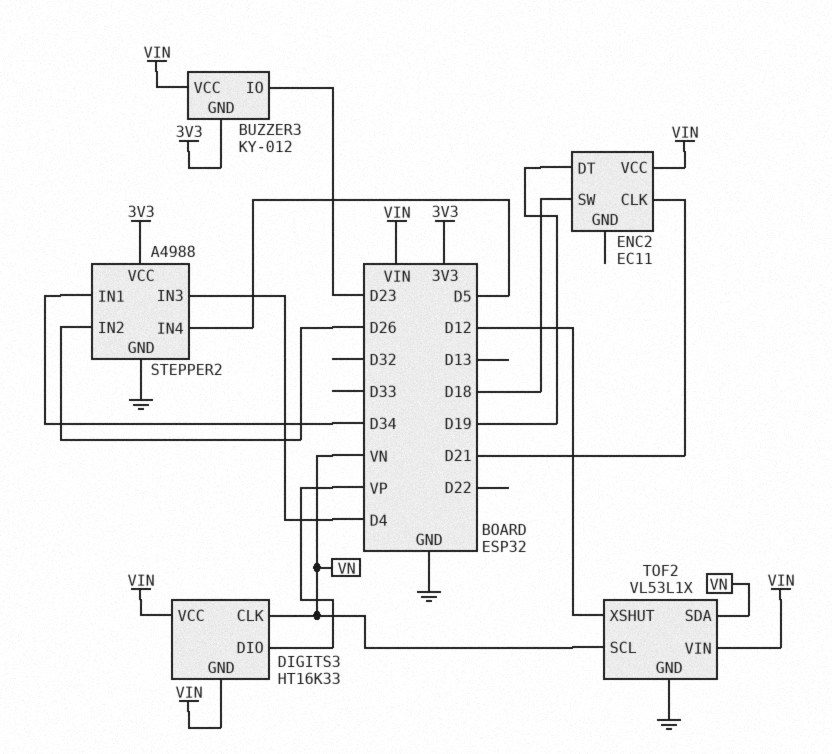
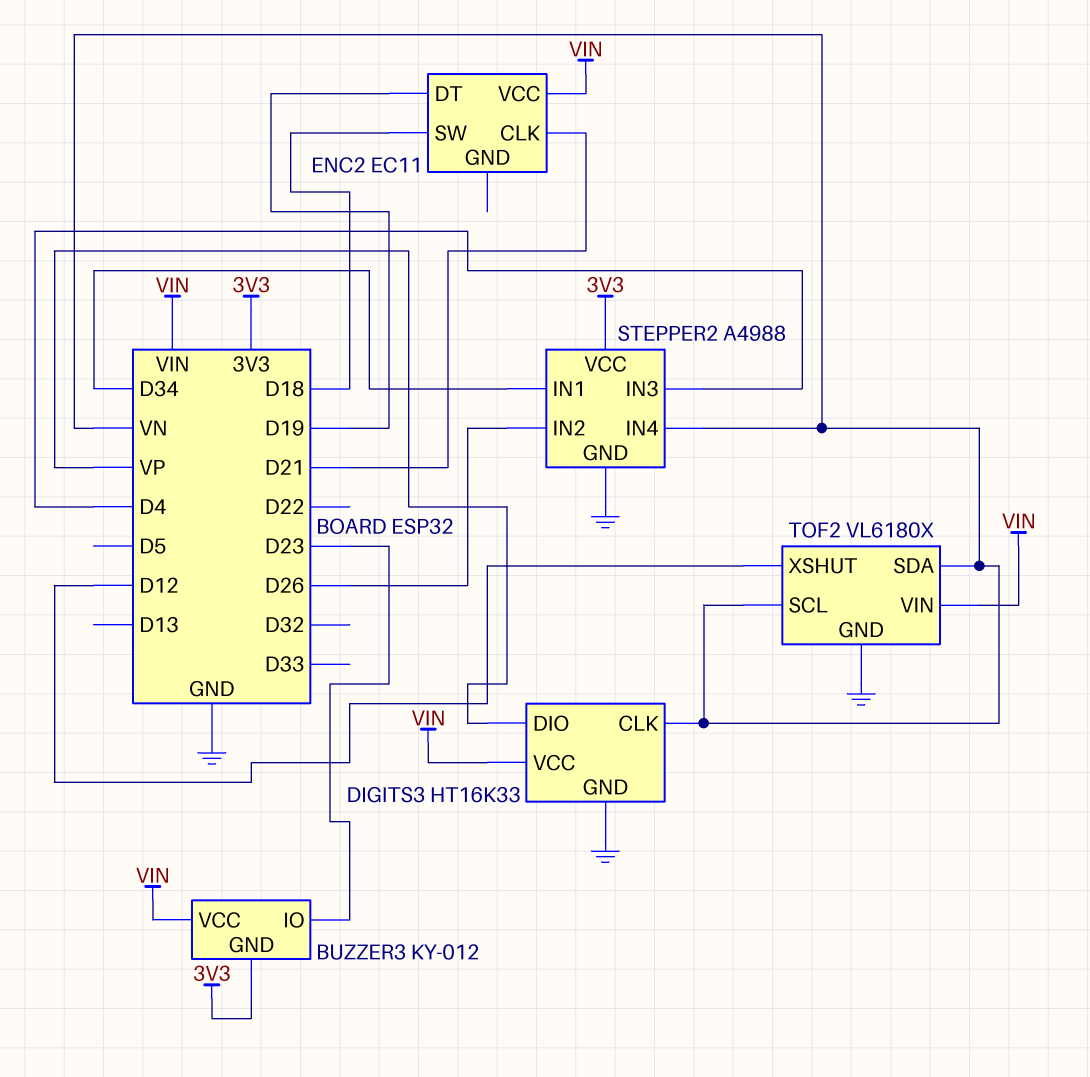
DIGITS3 pin GND: VIN -> GND
STEPPER2 pin IN4: D5 -> VN
TOF2: VL53L1X -> VL6180X

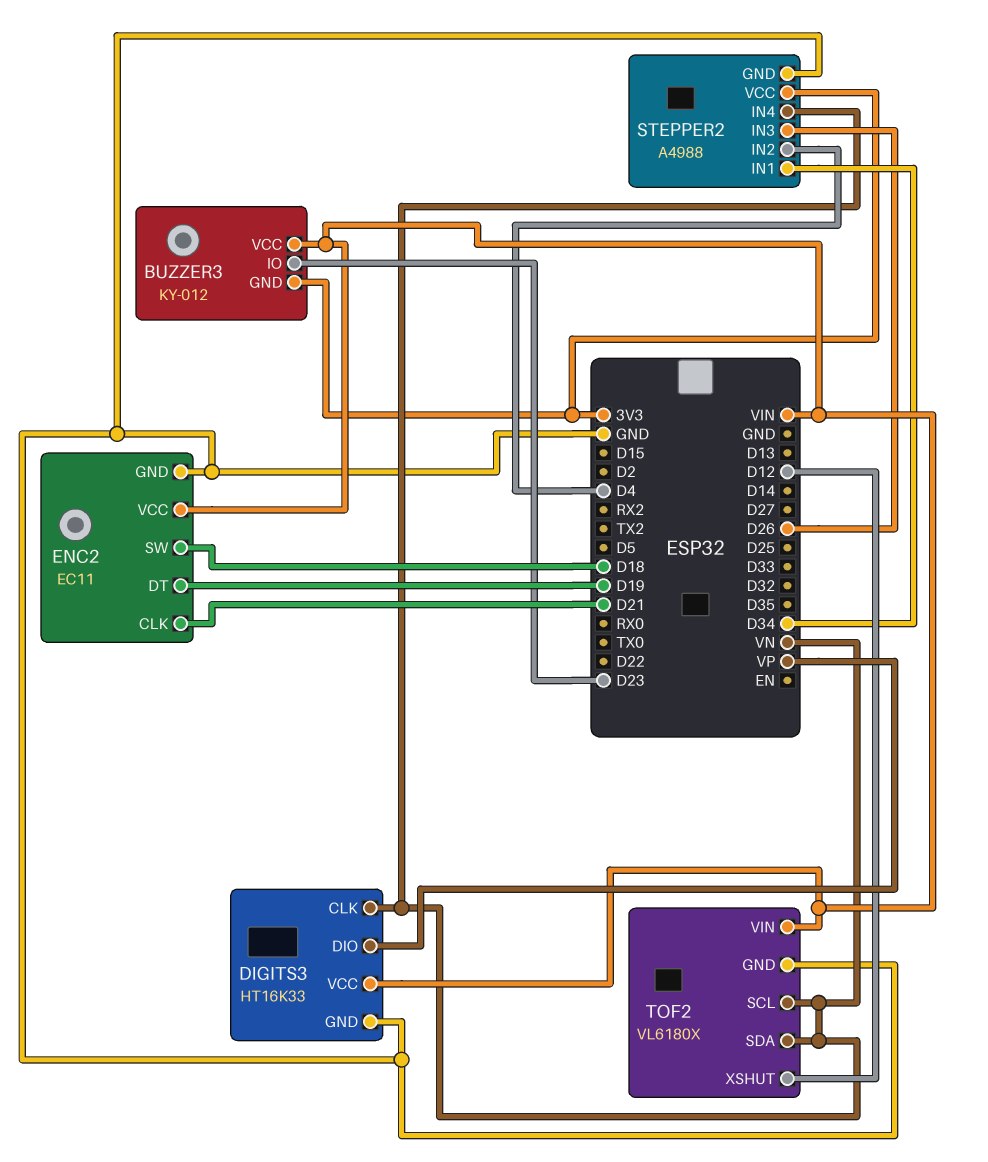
ENC2 pin GND: none -> GND
STEPPER2 pin IN2: D26 -> D4
STEPPER2 pin IN3: D4 -> D26

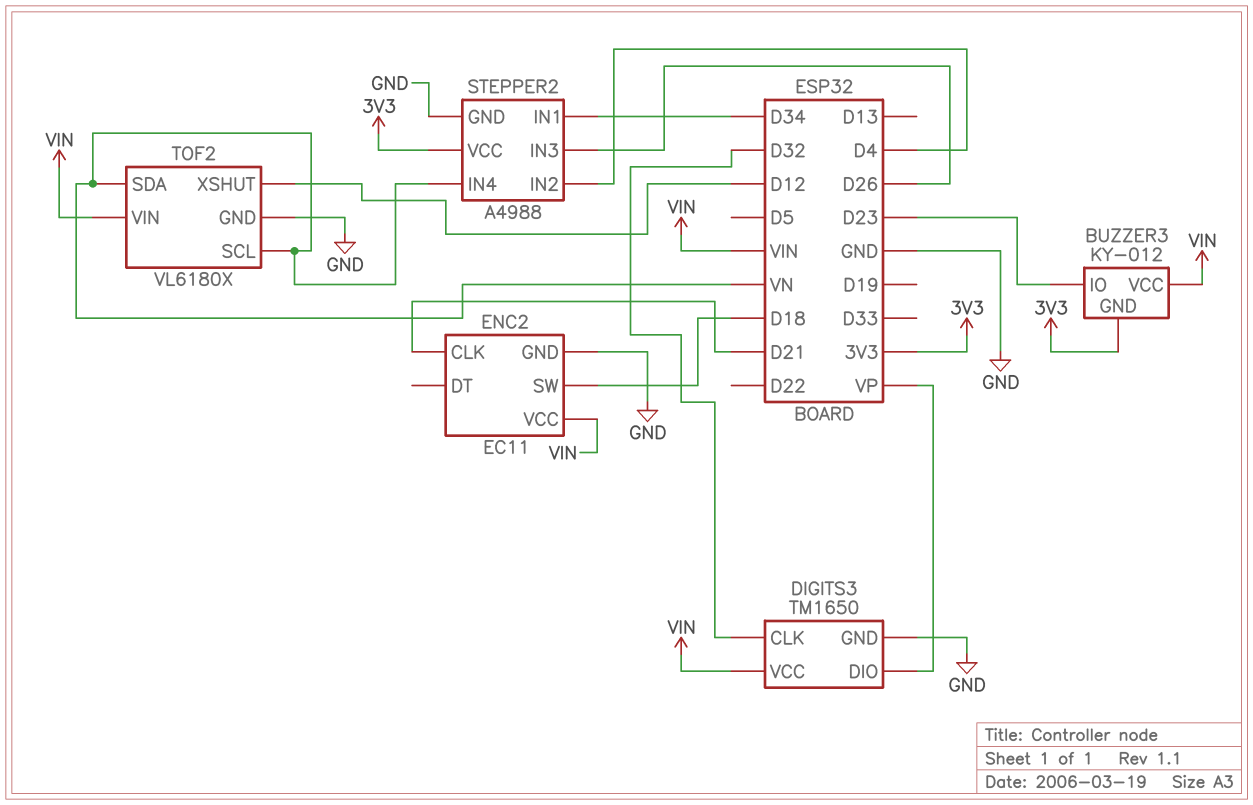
DIGITS3: HT16K33 -> TM1650
DIGITS3 pin CLK: VN -> D32
ENC2 pin DT: D19 -> none

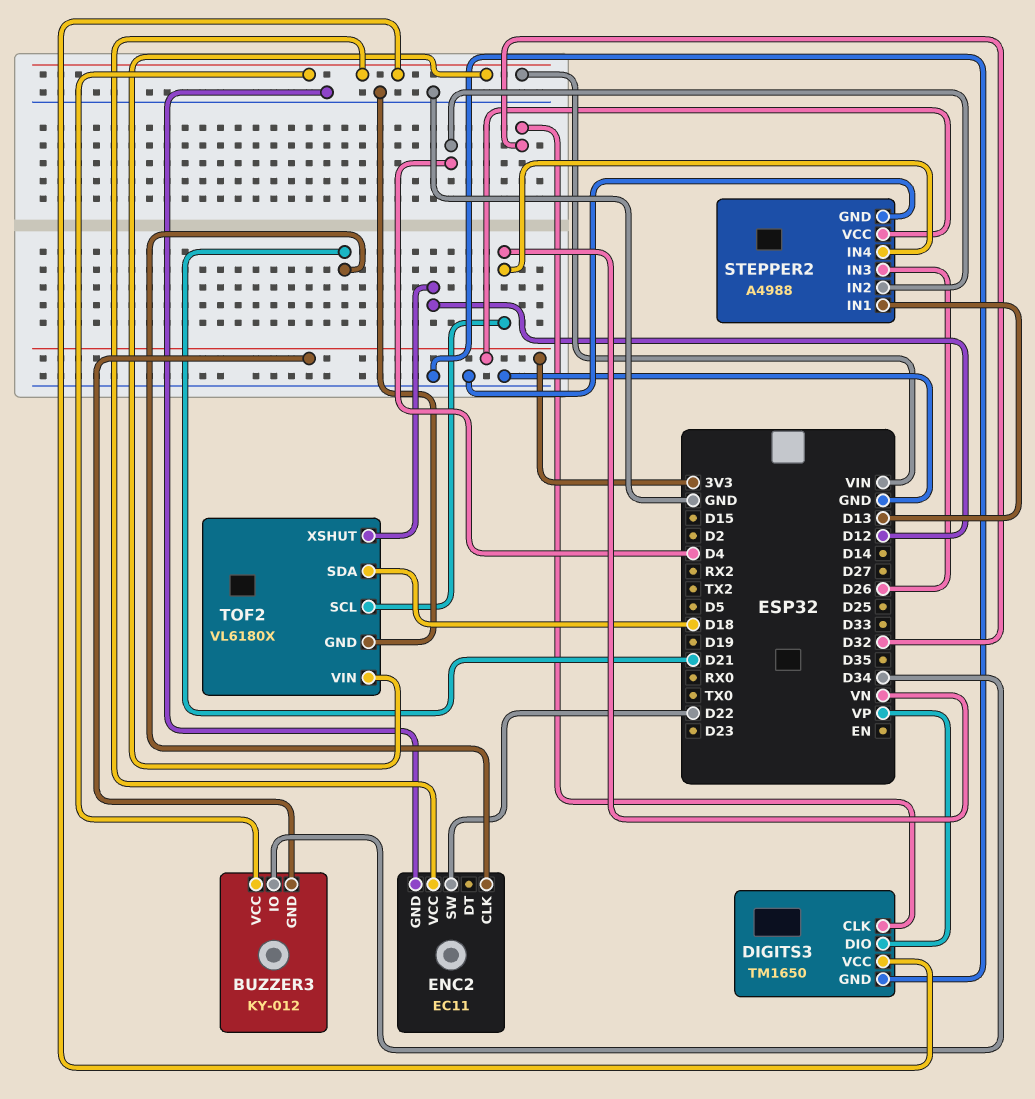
BUZZER3 pin IO: D23 -> D34
ENC2 pin SW: D18 -> D22
STEPPER2 pin IN1: D34 -> D13
TOF2 pin SDA: VN -> D18

